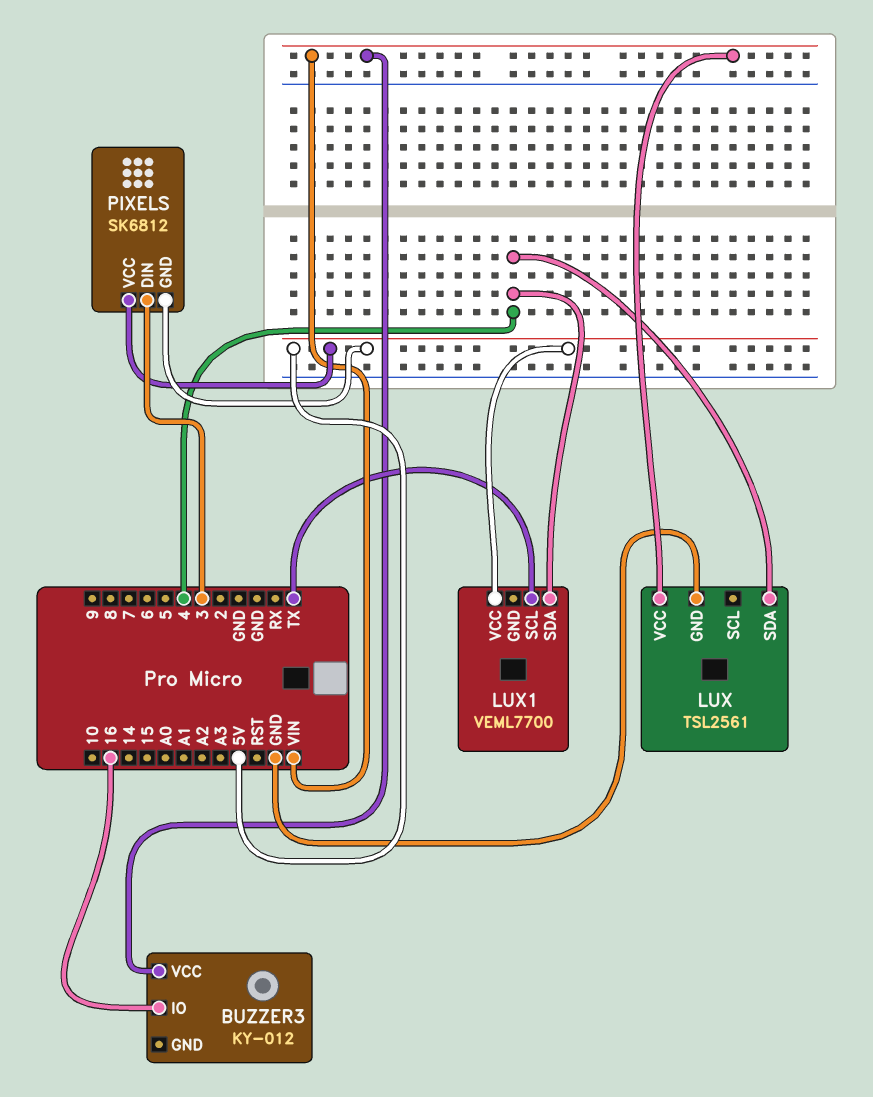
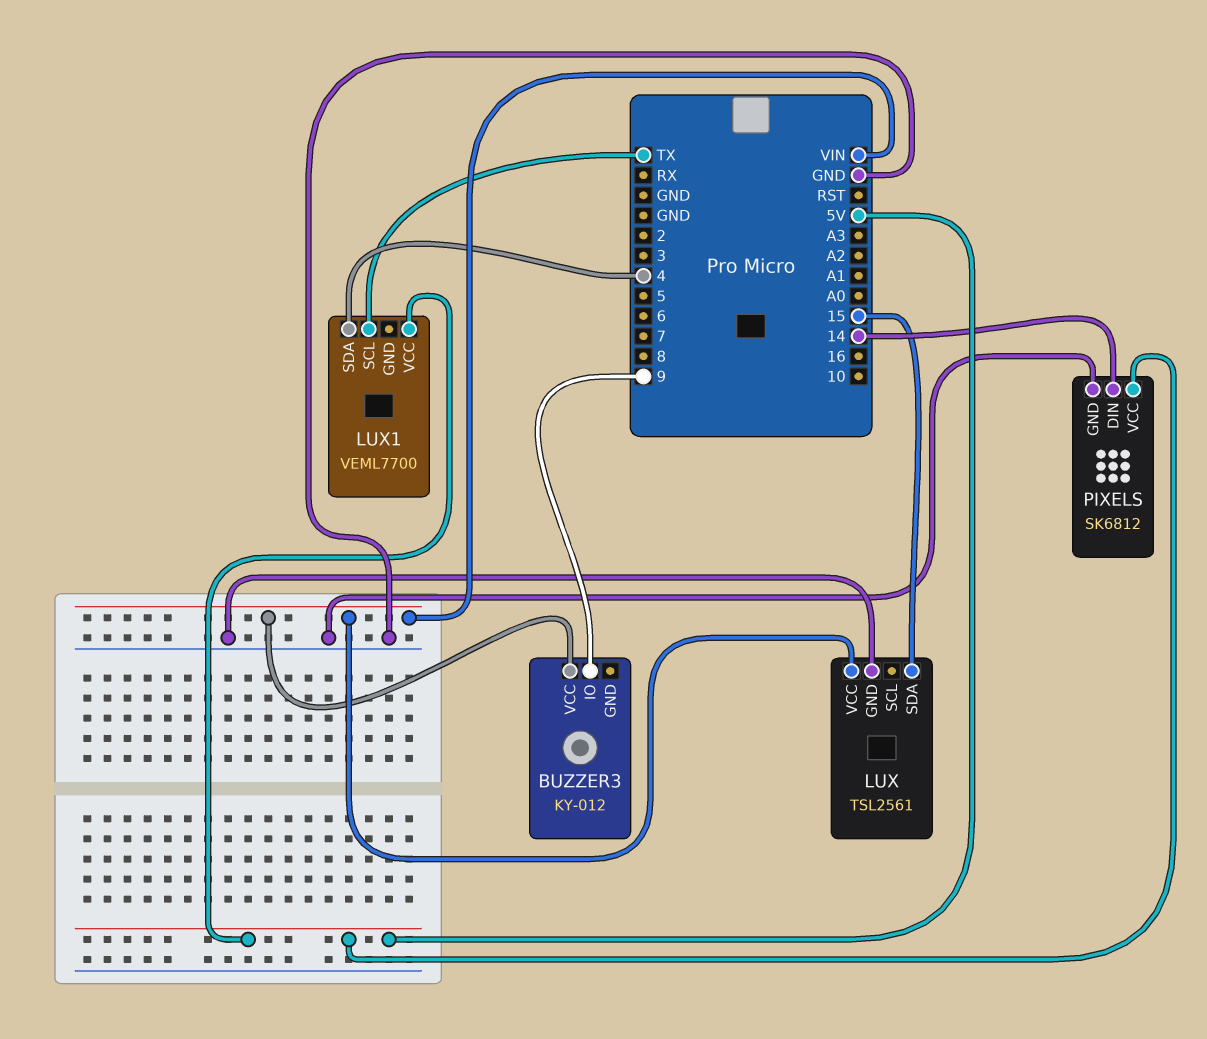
BUZZER3 pin IO: 16 -> 9
LUX pin SDA: 4 -> 15
PIXELS pin DIN: 3 -> 14
PIXELS pin GND: 5V -> GND

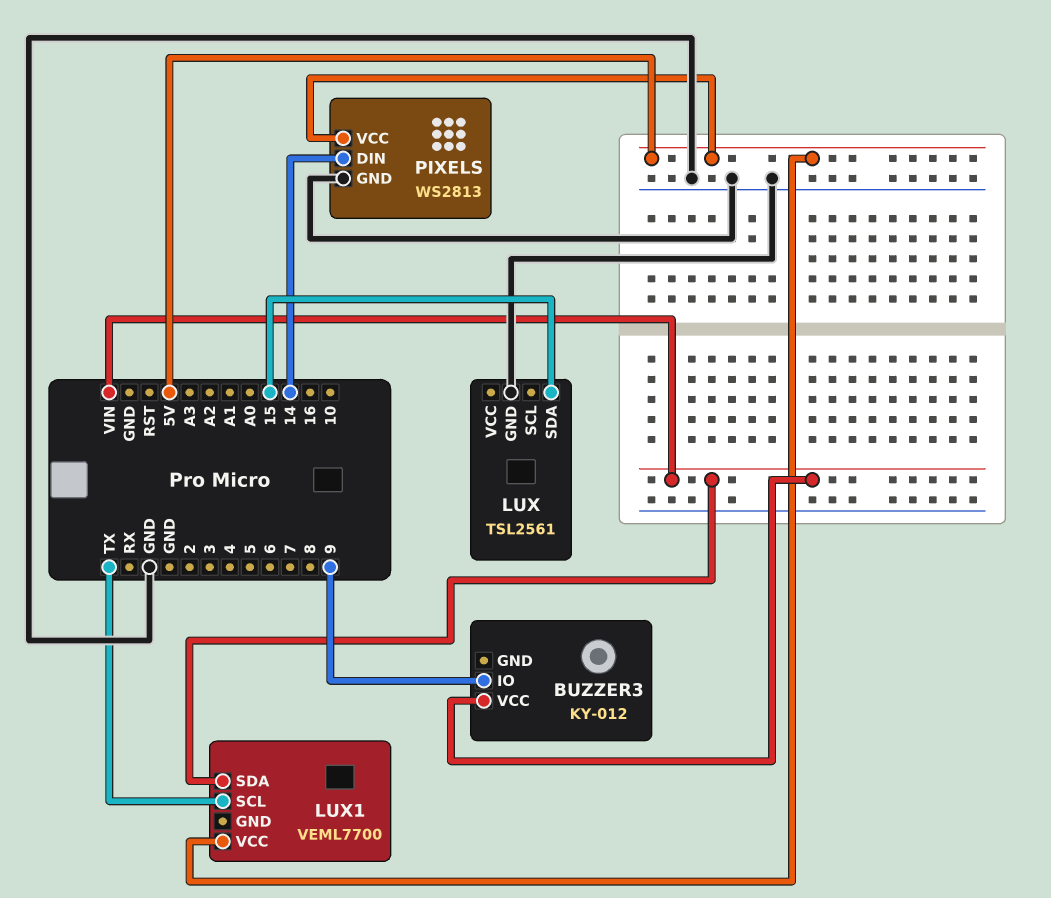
LUX pin VCC: VIN -> none
LUX1 pin SDA: 4 -> VIN
PIXELS: SK6812 -> WS2813

